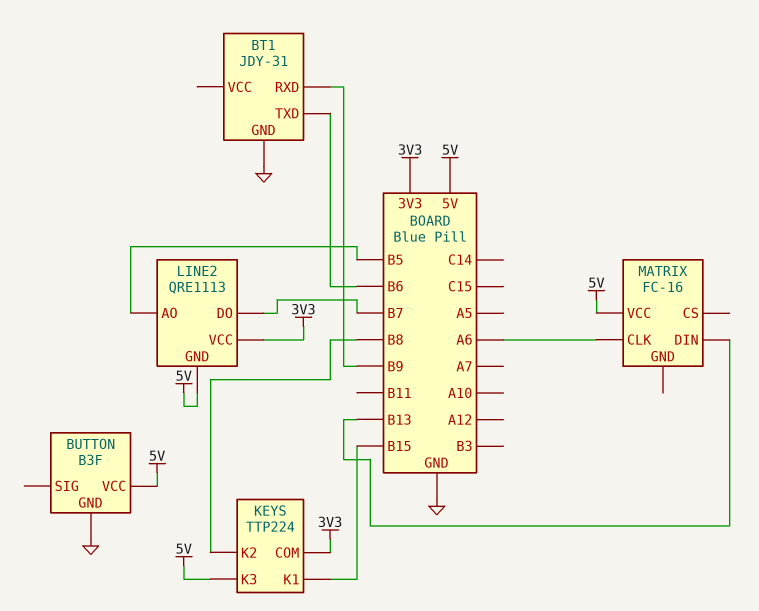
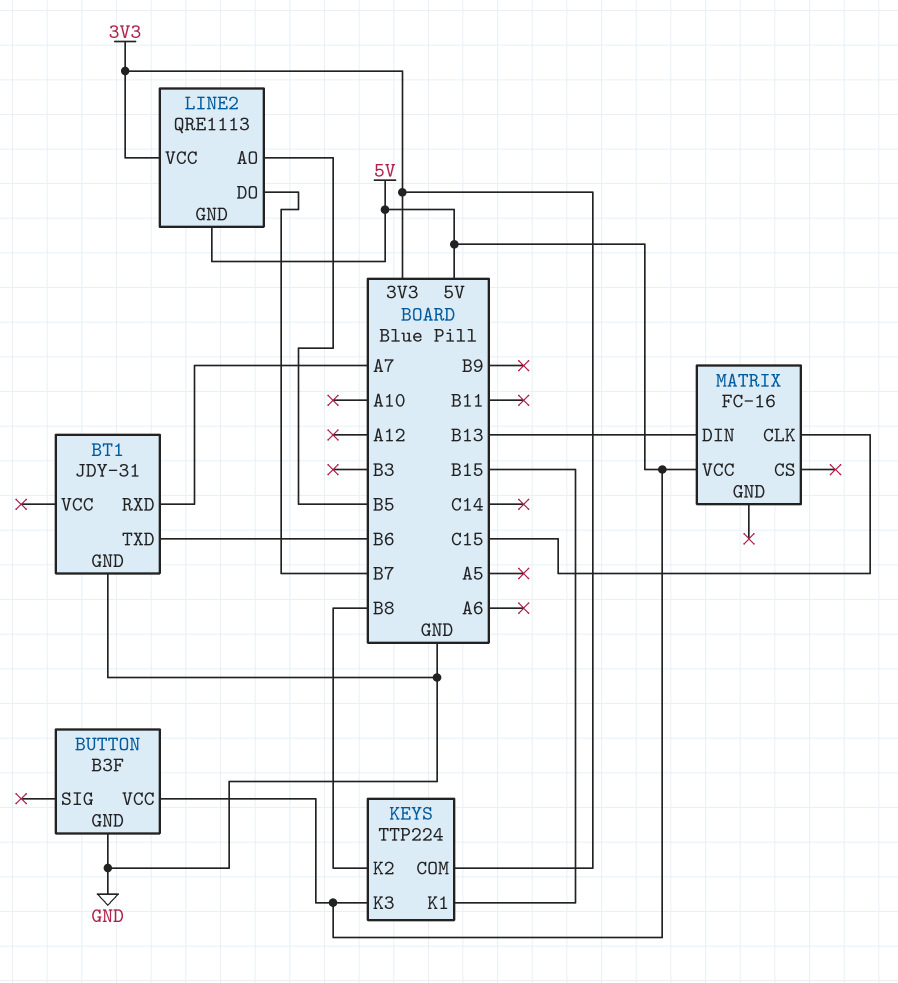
BT1 pin RXD: B9 -> A7
MATRIX pin CLK: A6 -> C15

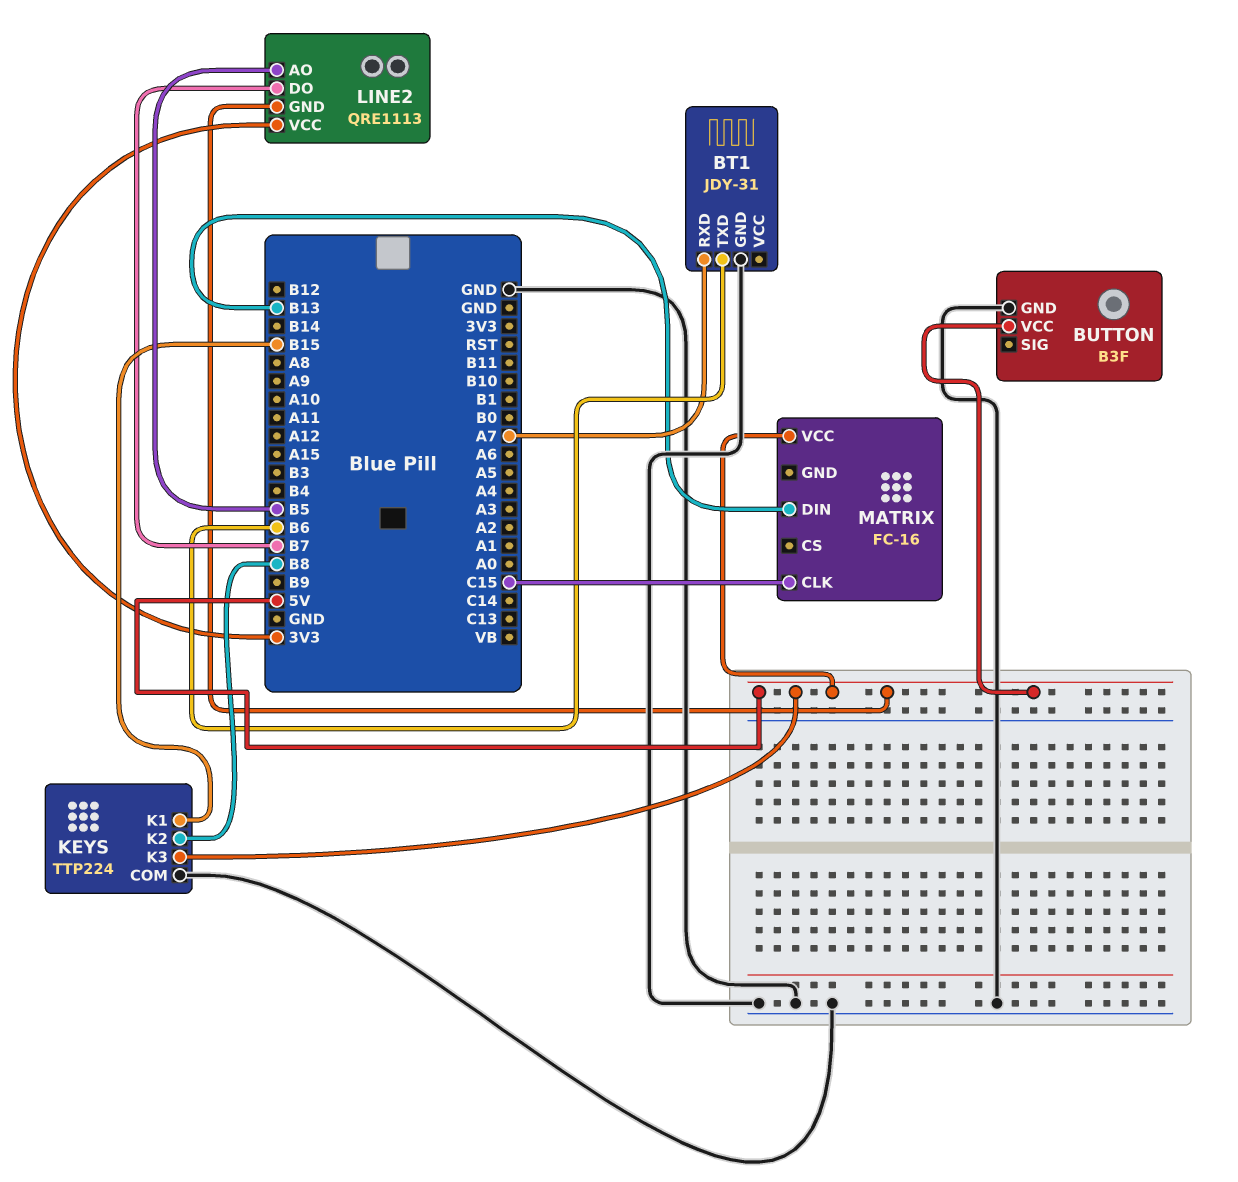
KEYS pin COM: 3V3 -> GND

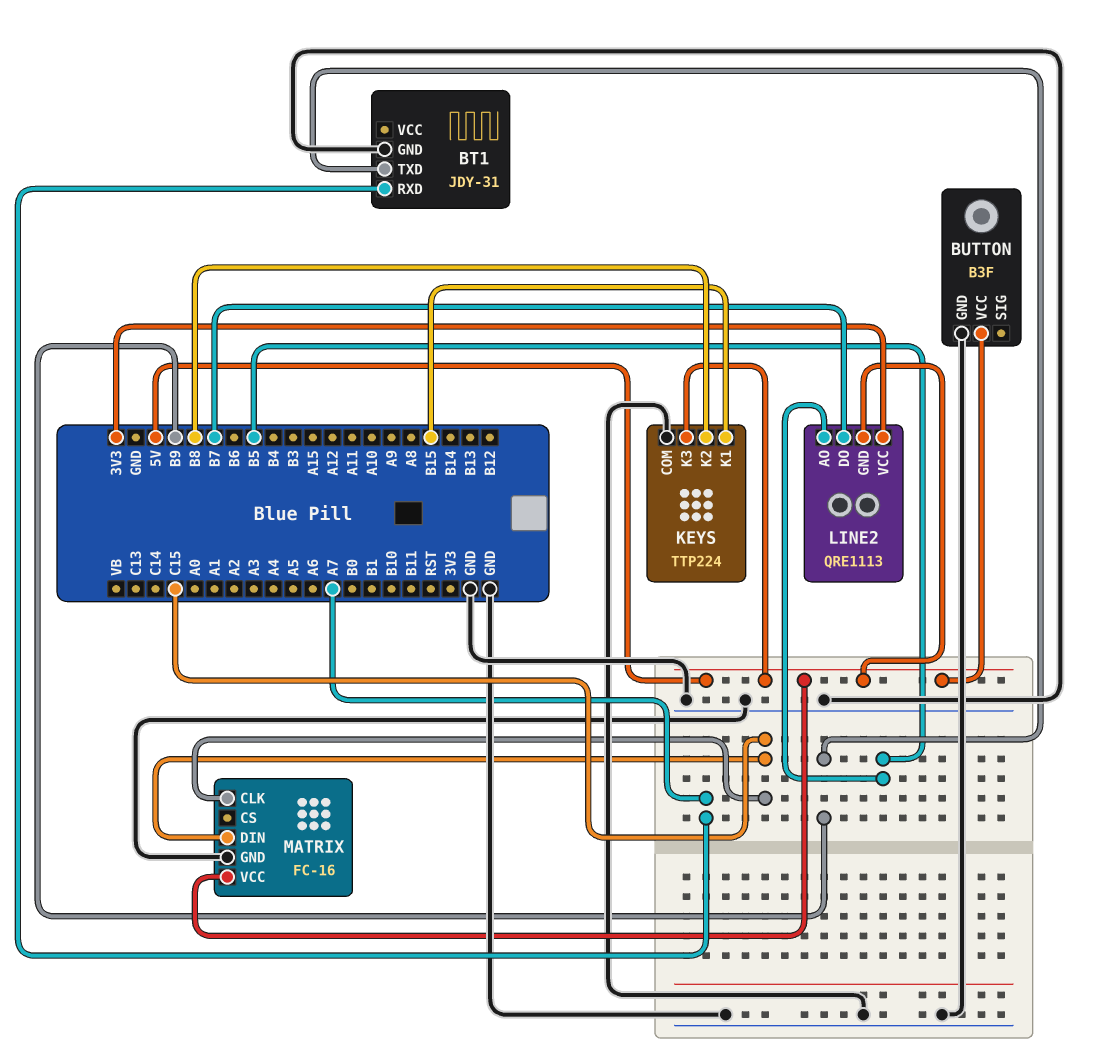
BT1 pin TXD: B6 -> B9
MATRIX pin DIN: B13 -> C15
MATRIX pin GND: none -> GND

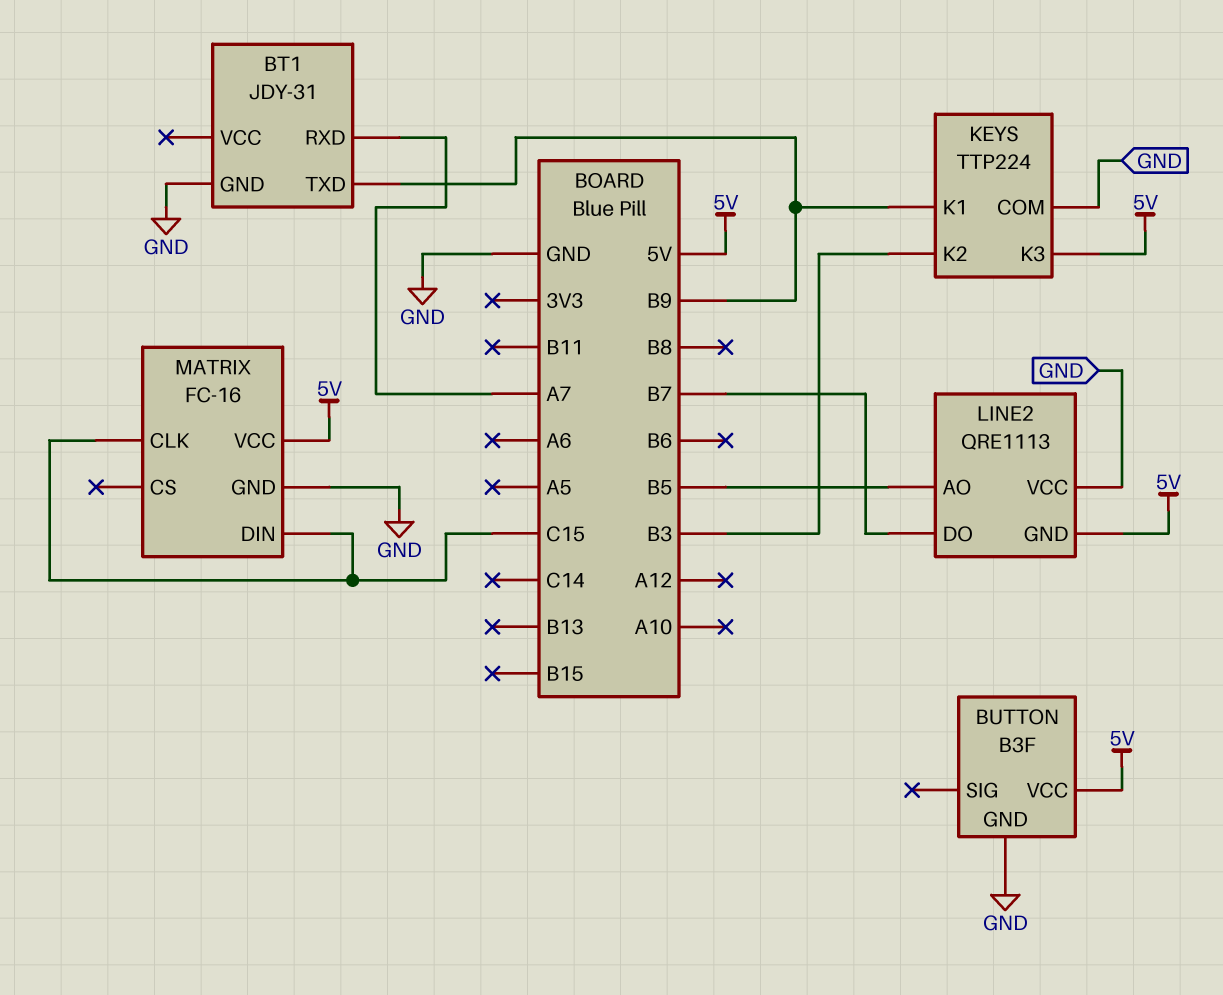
KEYS pin K1: B15 -> B9
KEYS pin K2: B8 -> B3
LINE2 pin VCC: 3V3 -> GND

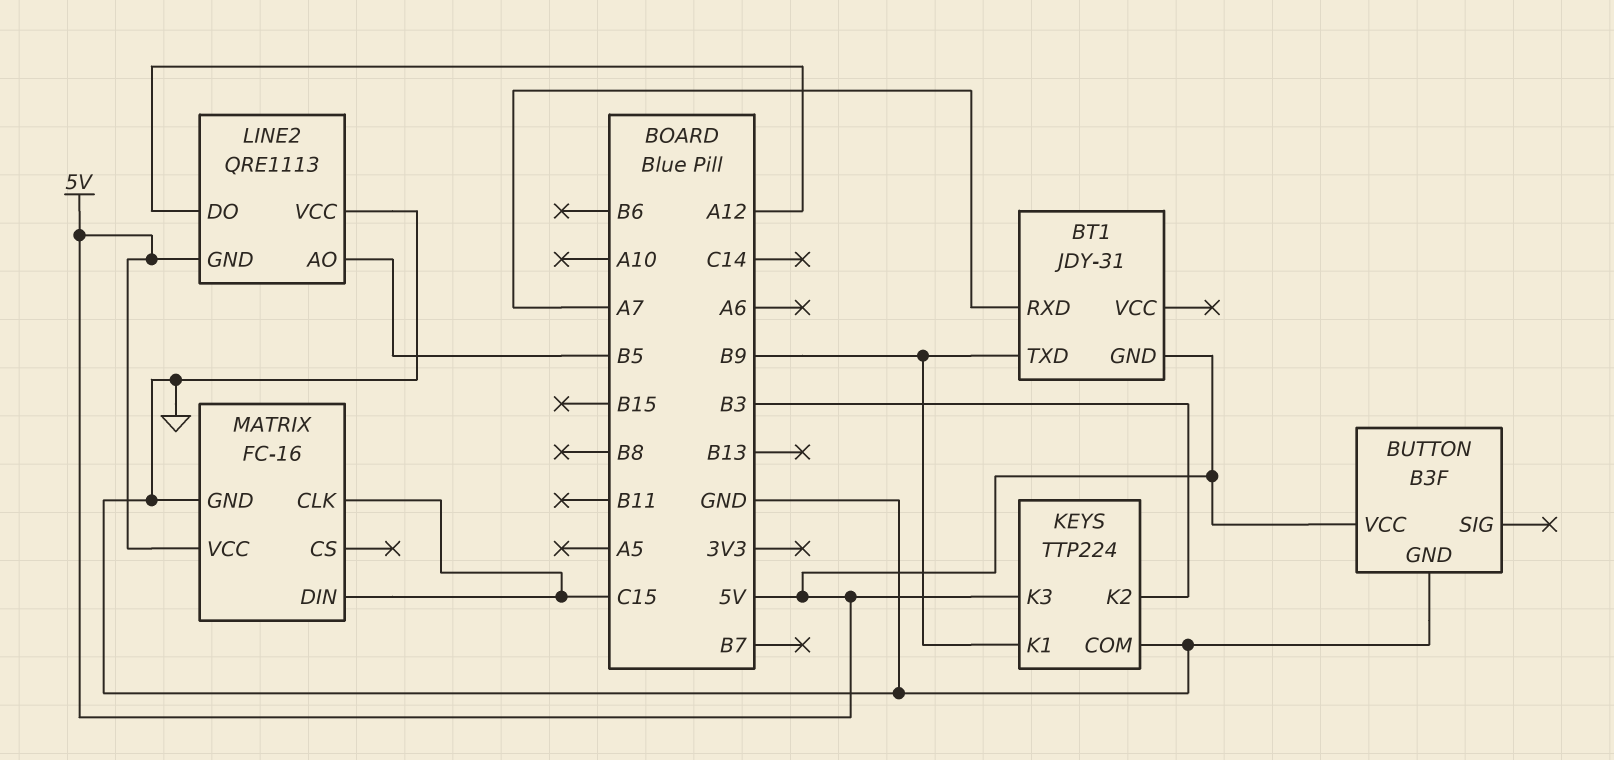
BT1 pin GND: GND -> 5V
LINE2 pin DO: B7 -> A12

